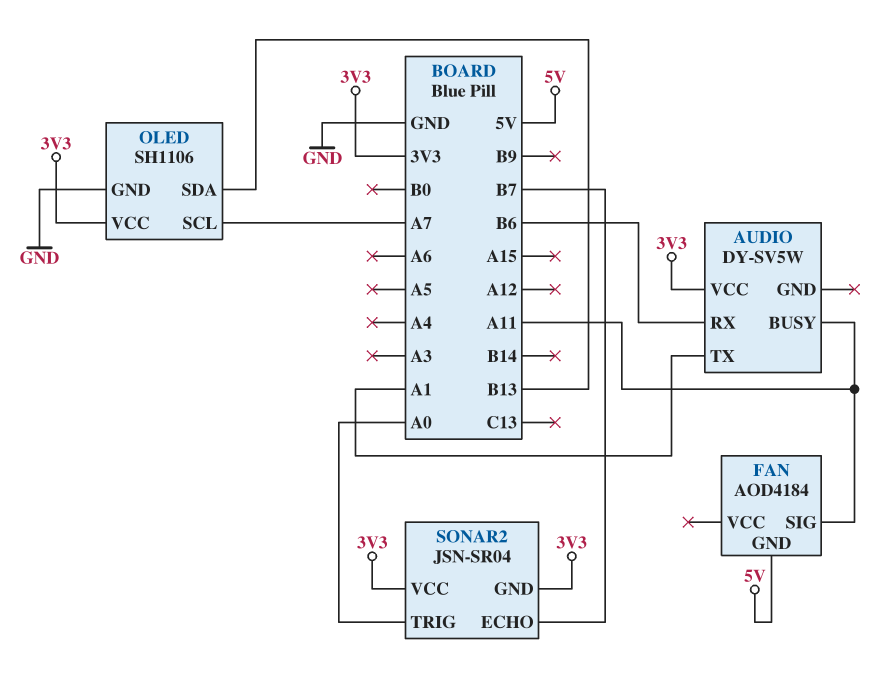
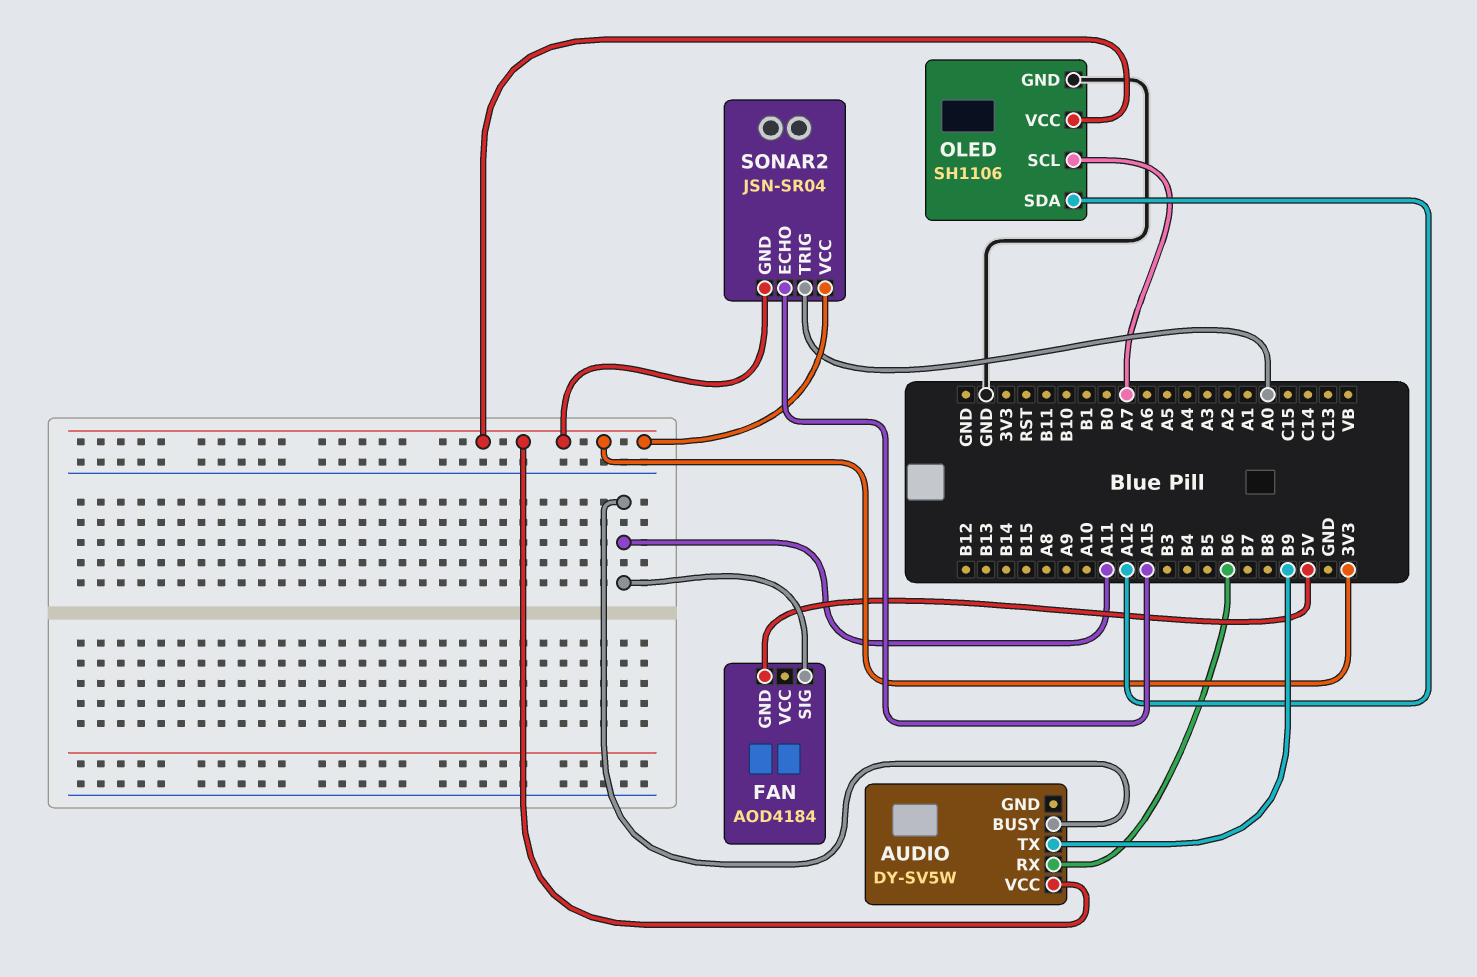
AUDIO pin TX: A1 -> B9
OLED pin SDA: B13 -> A12
SONAR2 pin ECHO: B7 -> A15

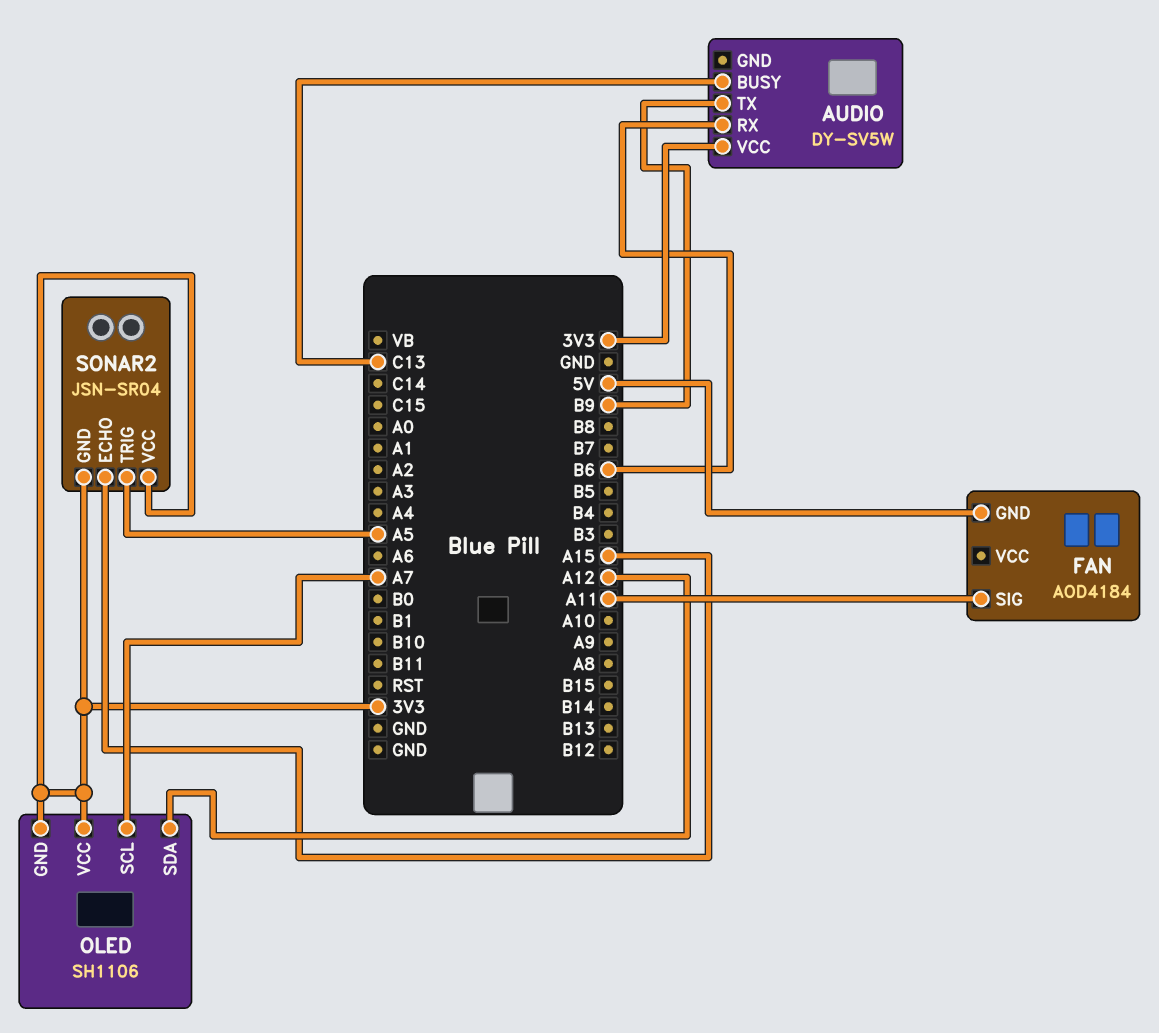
AUDIO pin BUSY: A11 -> C13
OLED pin GND: GND -> 3V3
SONAR2 pin TRIG: A0 -> A5

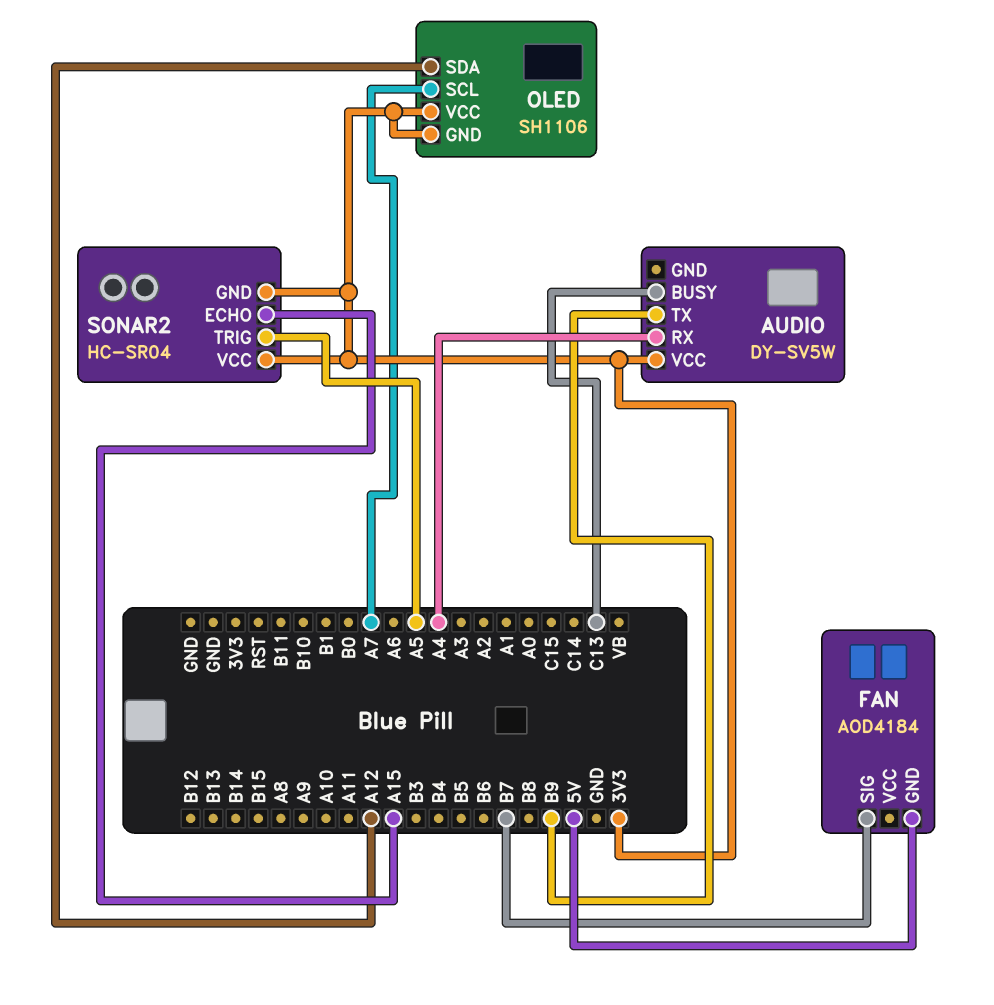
AUDIO pin RX: B6 -> A4
FAN pin SIG: A11 -> B7
SONAR2: JSN-SR04 -> HC-SR04

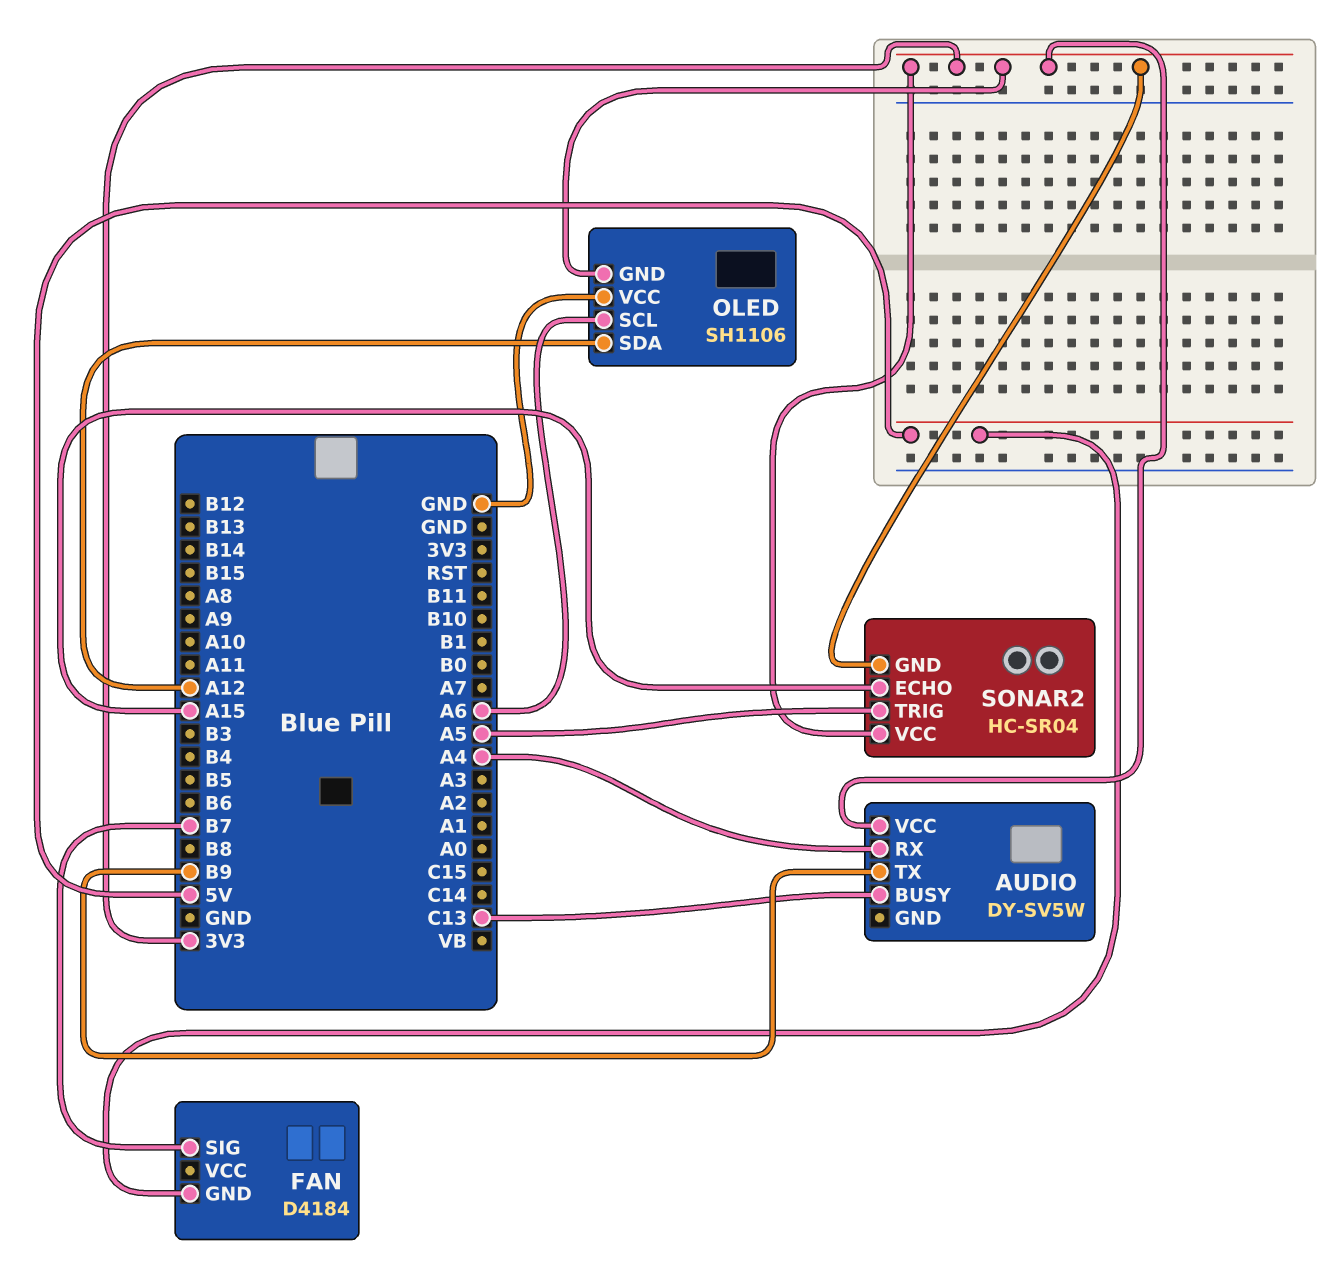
FAN: AOD4184 -> D4184
OLED pin SCL: A7 -> A6
OLED pin VCC: 3V3 -> GND

